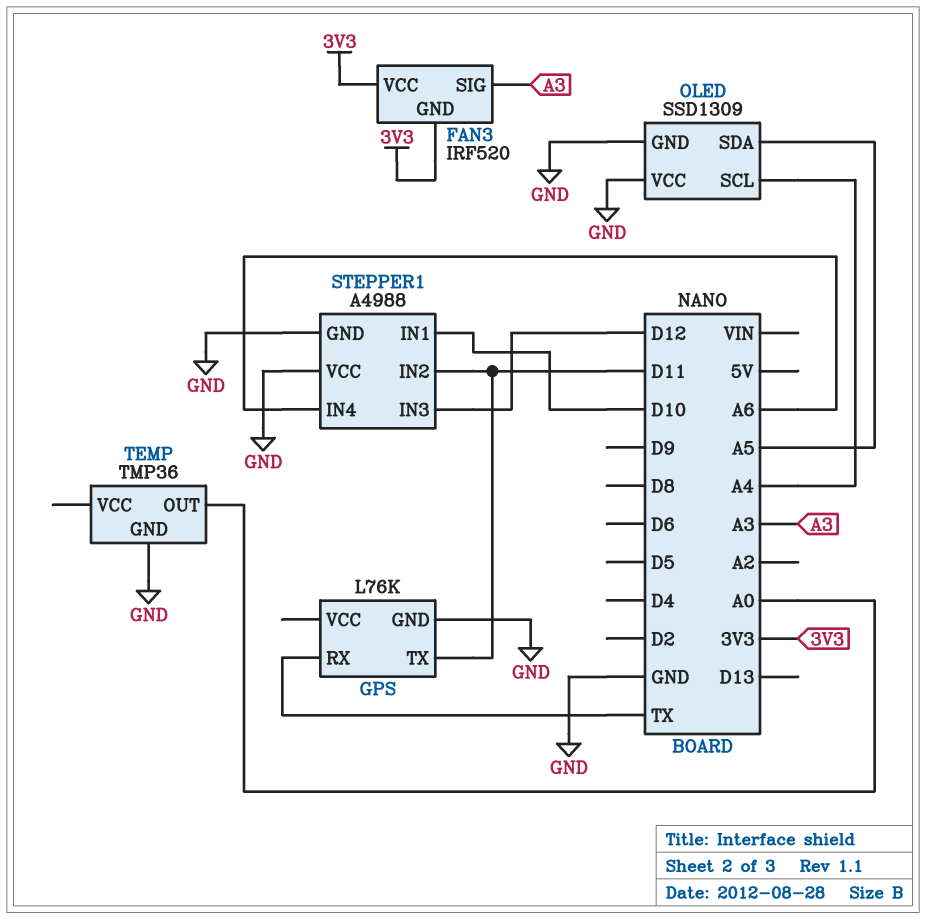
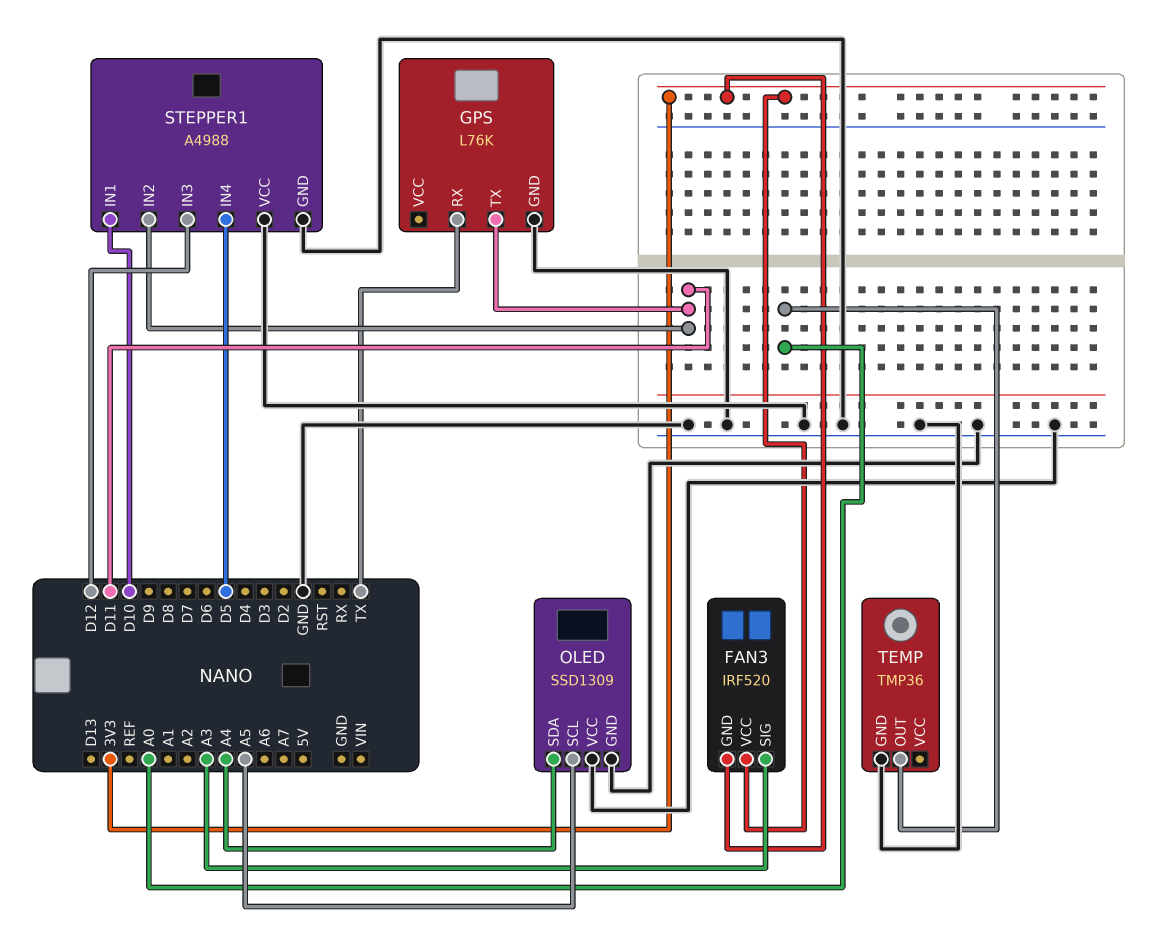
OLED pin SCL: A4 -> A5
OLED pin SDA: A5 -> A4
STEPPER1 pin IN4: A6 -> D5

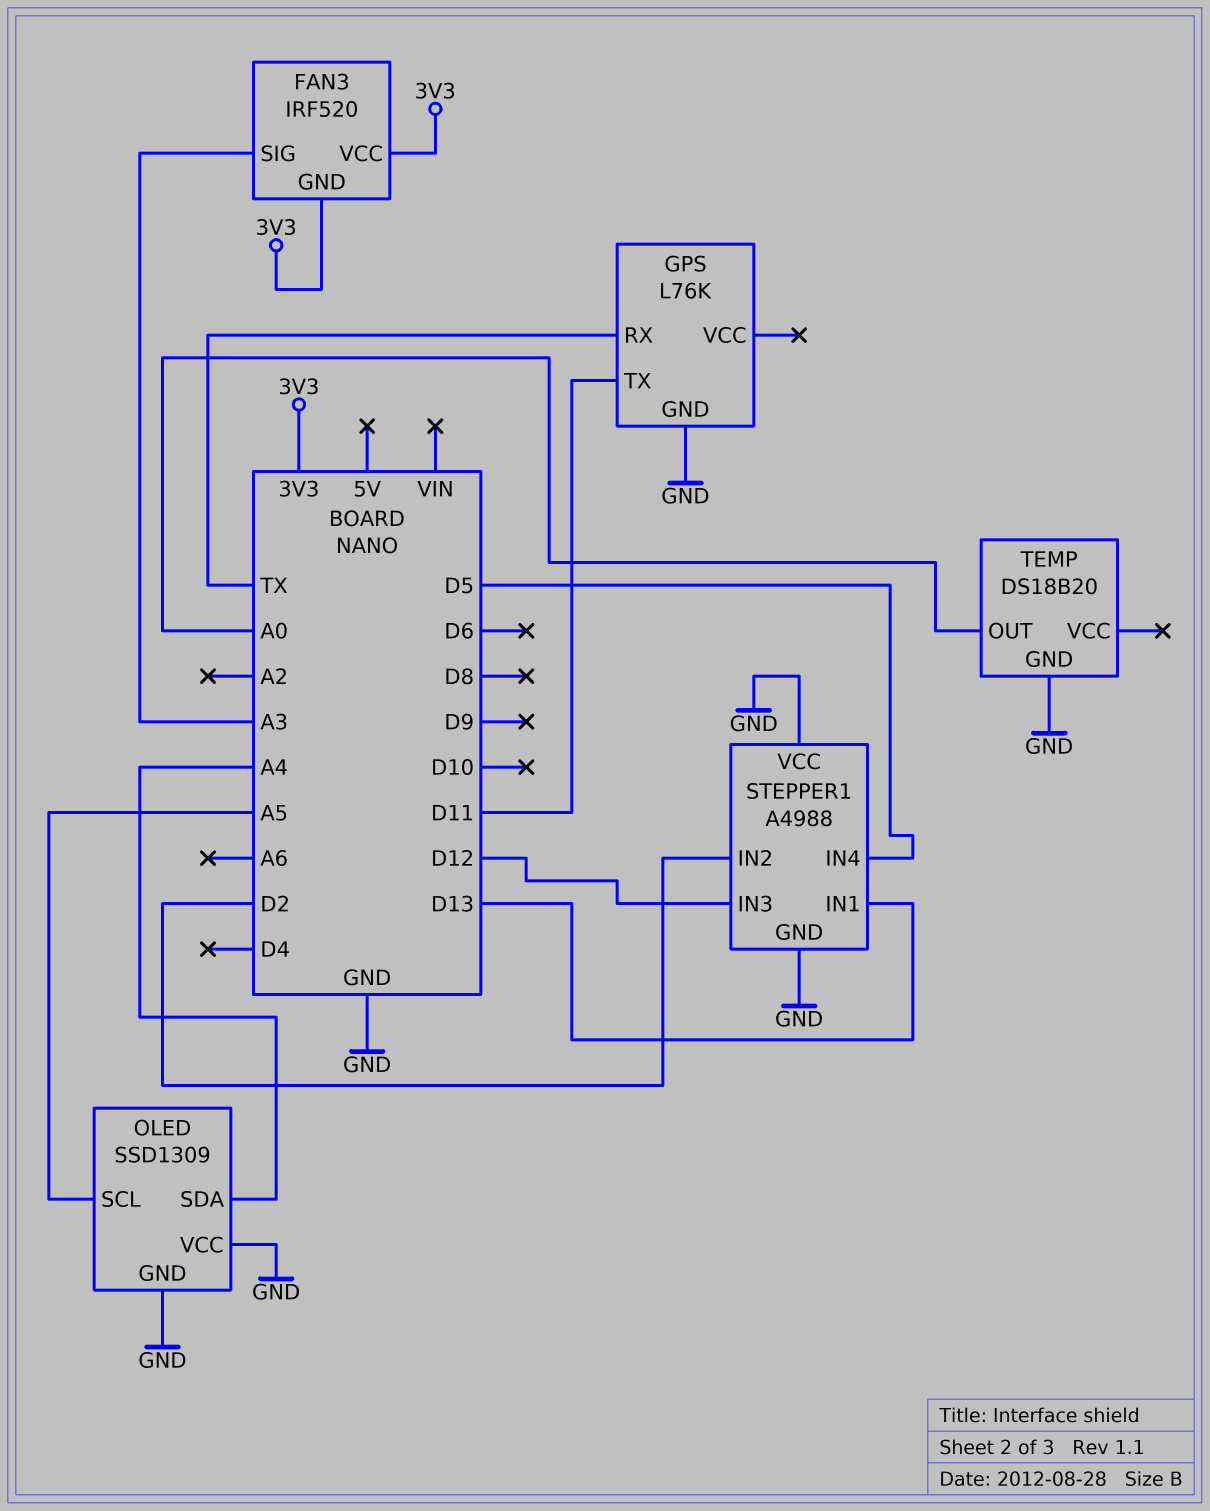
STEPPER1 pin IN1: D10 -> D13
STEPPER1 pin IN2: D11 -> D2
TEMP: TMP36 -> DS18B20

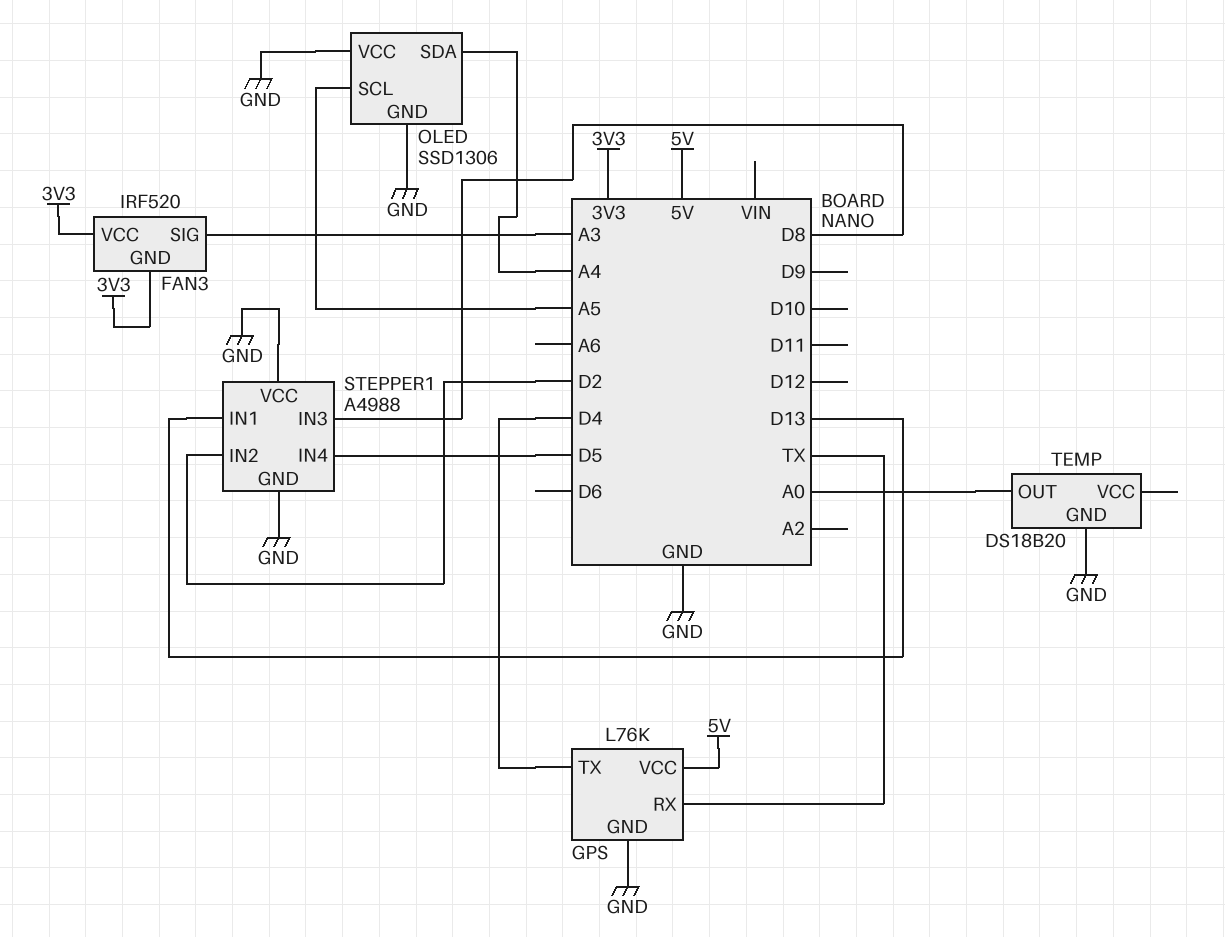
GPS pin TX: D11 -> D4
GPS pin VCC: none -> 5V
OLED: SSD1309 -> SSD1306
STEPPER1 pin IN3: D12 -> D8

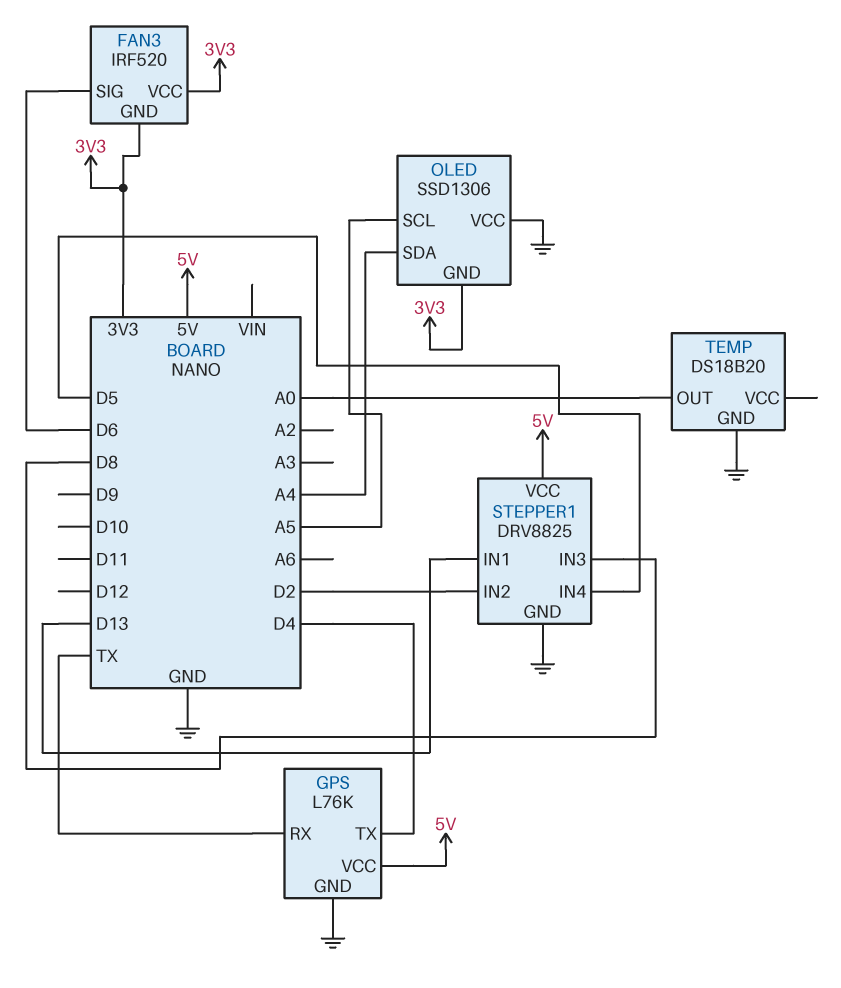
FAN3 pin SIG: A3 -> D6
OLED pin GND: GND -> 3V3
STEPPER1: A4988 -> DRV8825
STEPPER1 pin VCC: GND -> 5V

